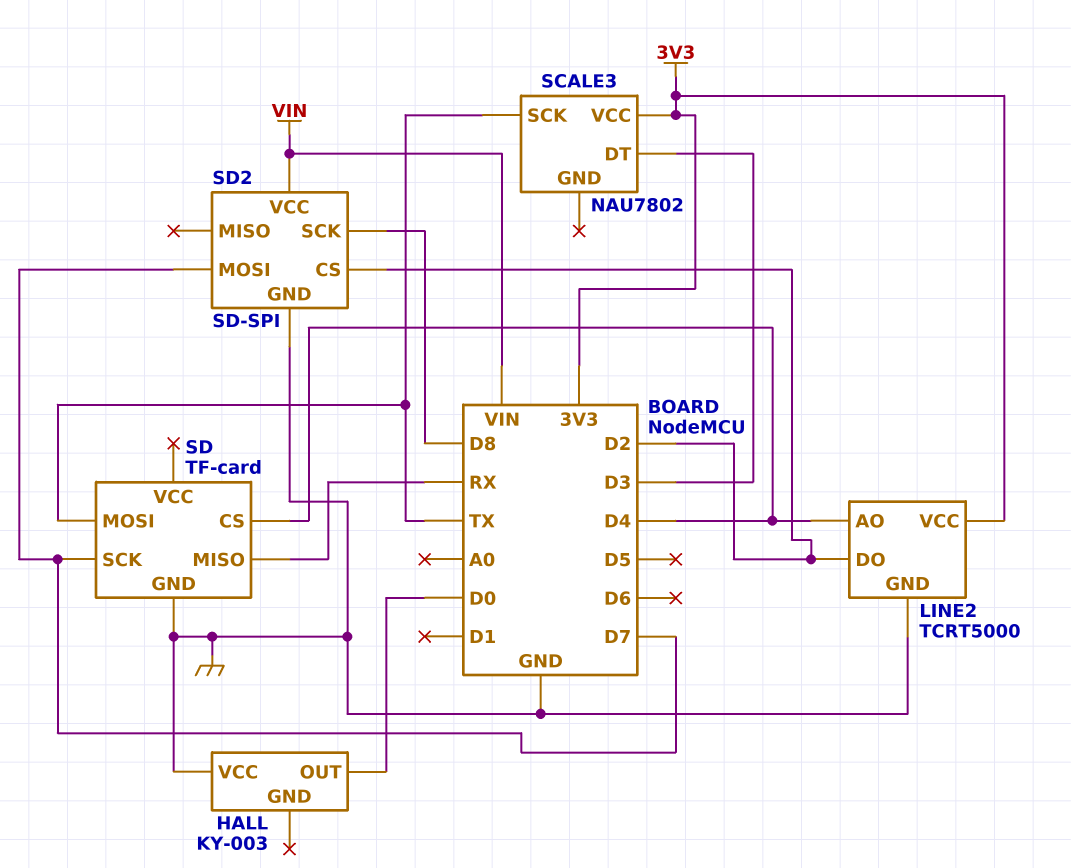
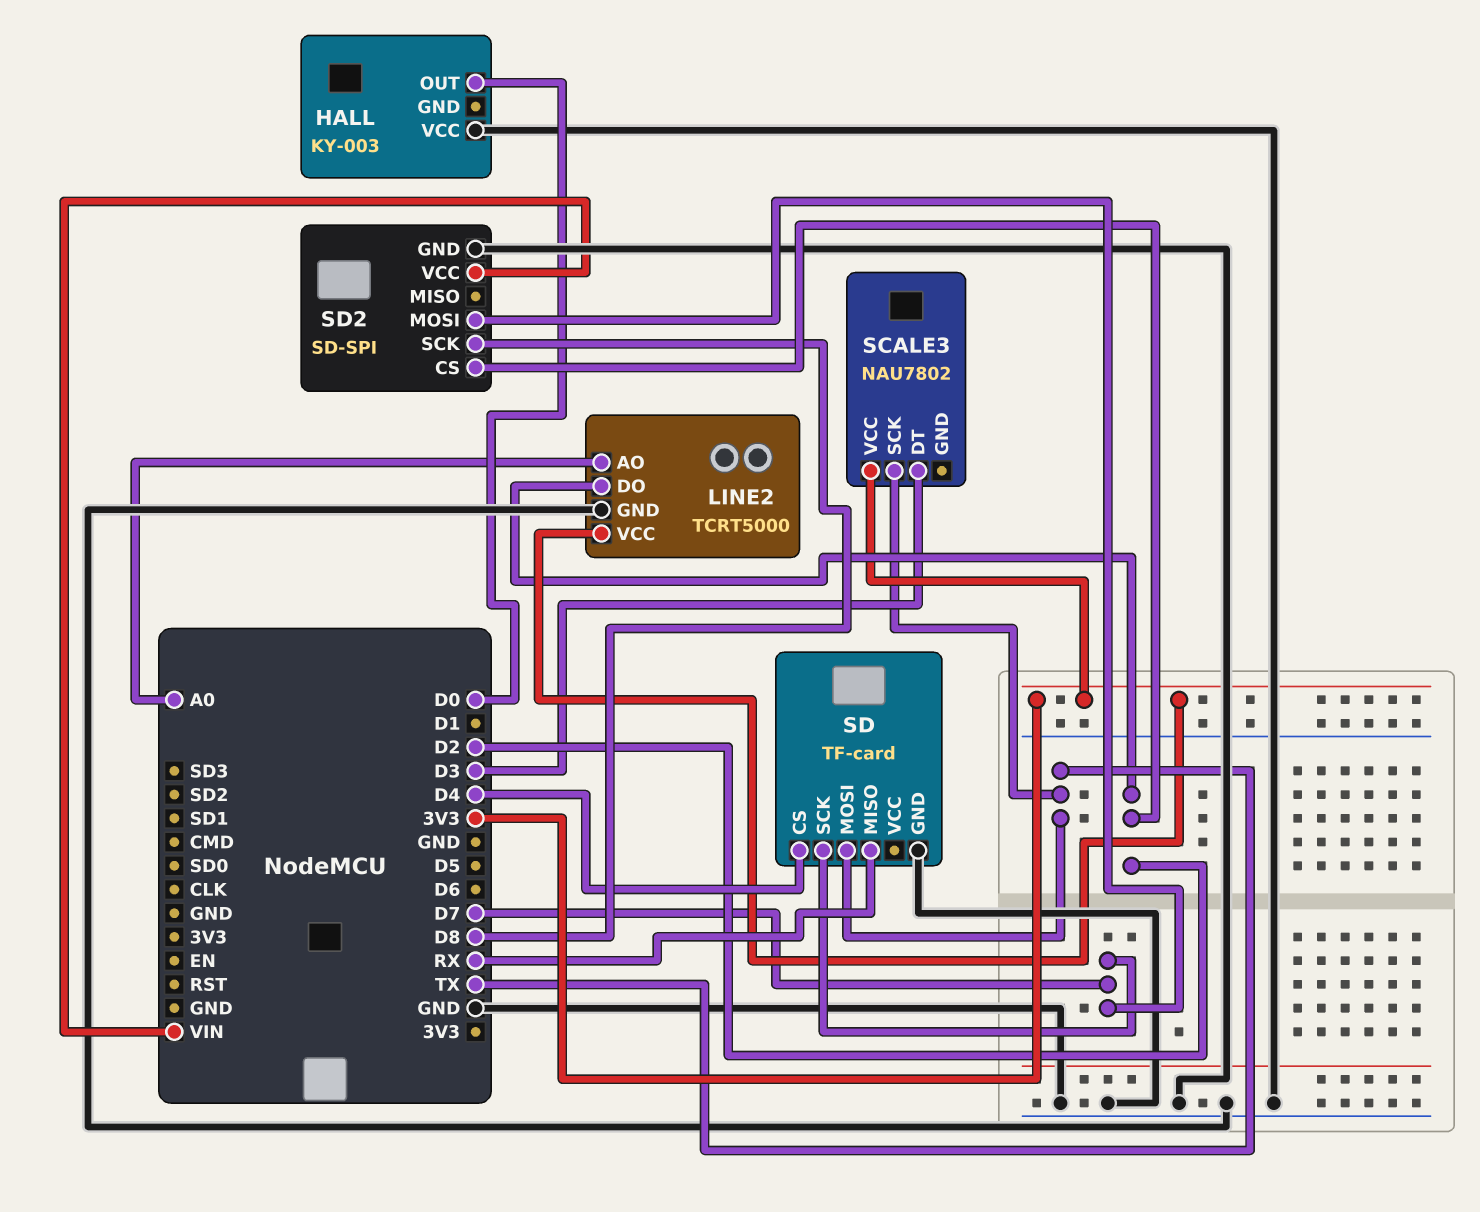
LINE2 pin AO: D4 -> A0

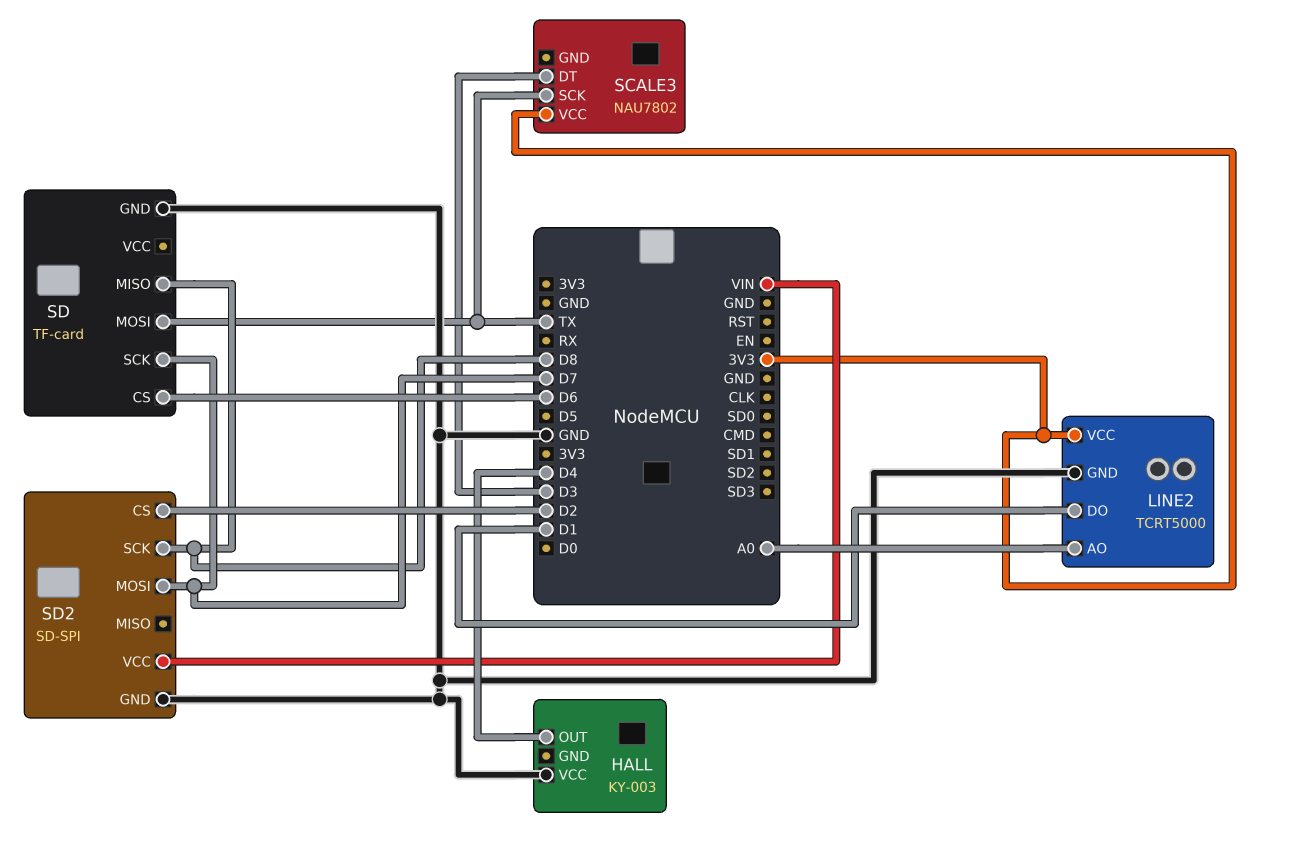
HALL pin OUT: D0 -> D4
LINE2 pin DO: D2 -> D1
SD pin CS: D4 -> D6
SD pin MISO: RX -> D8

